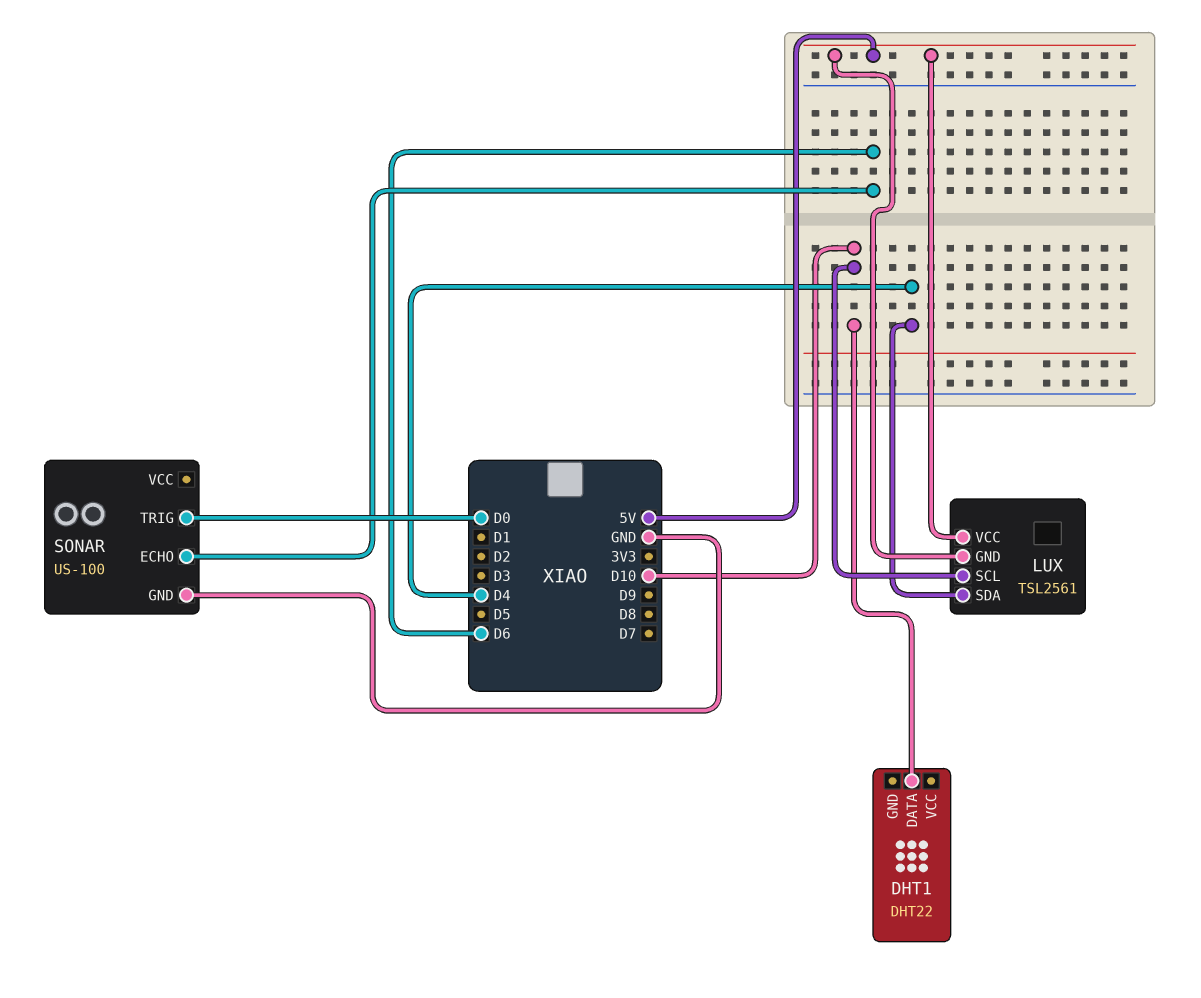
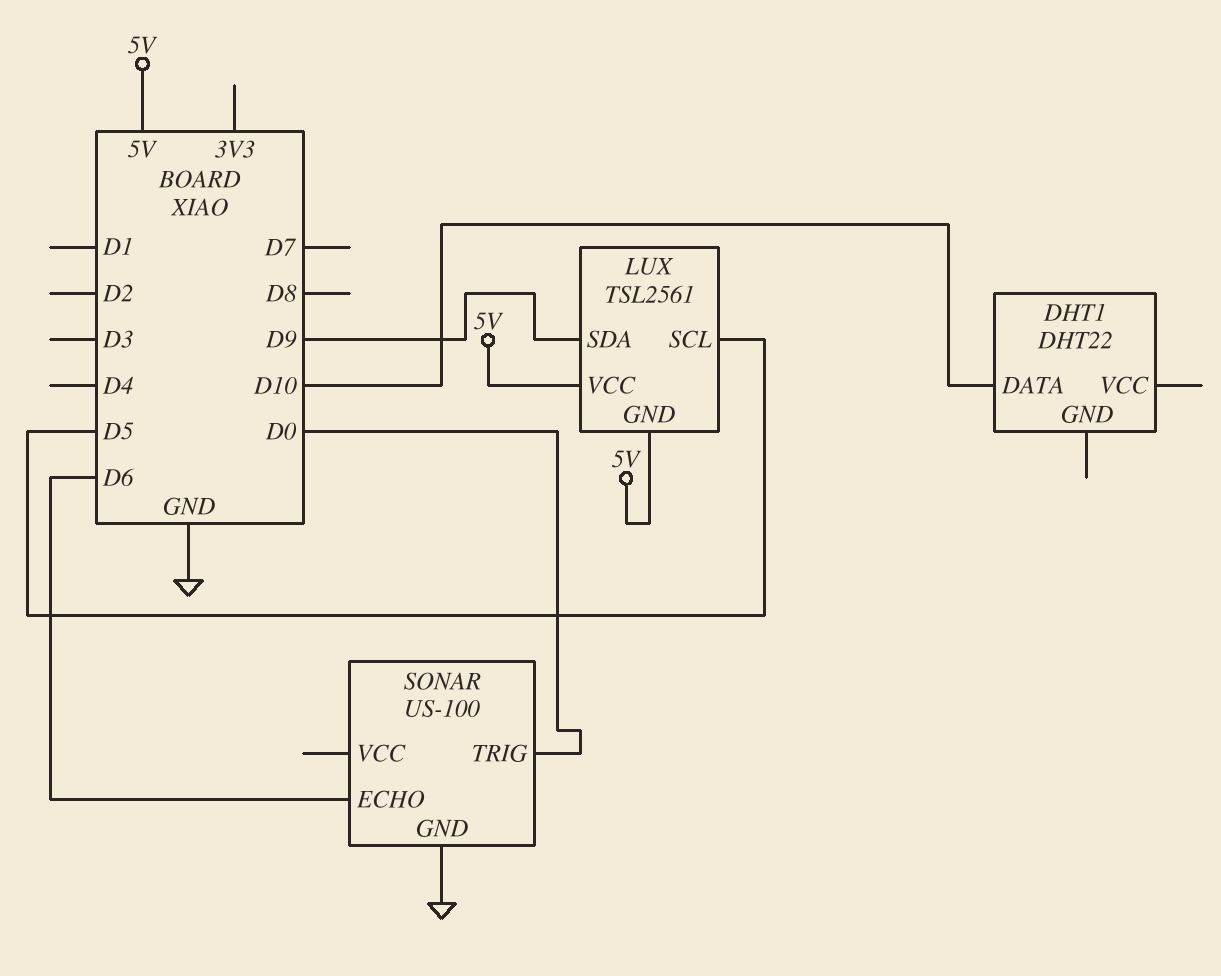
LUX pin SCL: D10 -> D5
LUX pin SDA: D4 -> D9

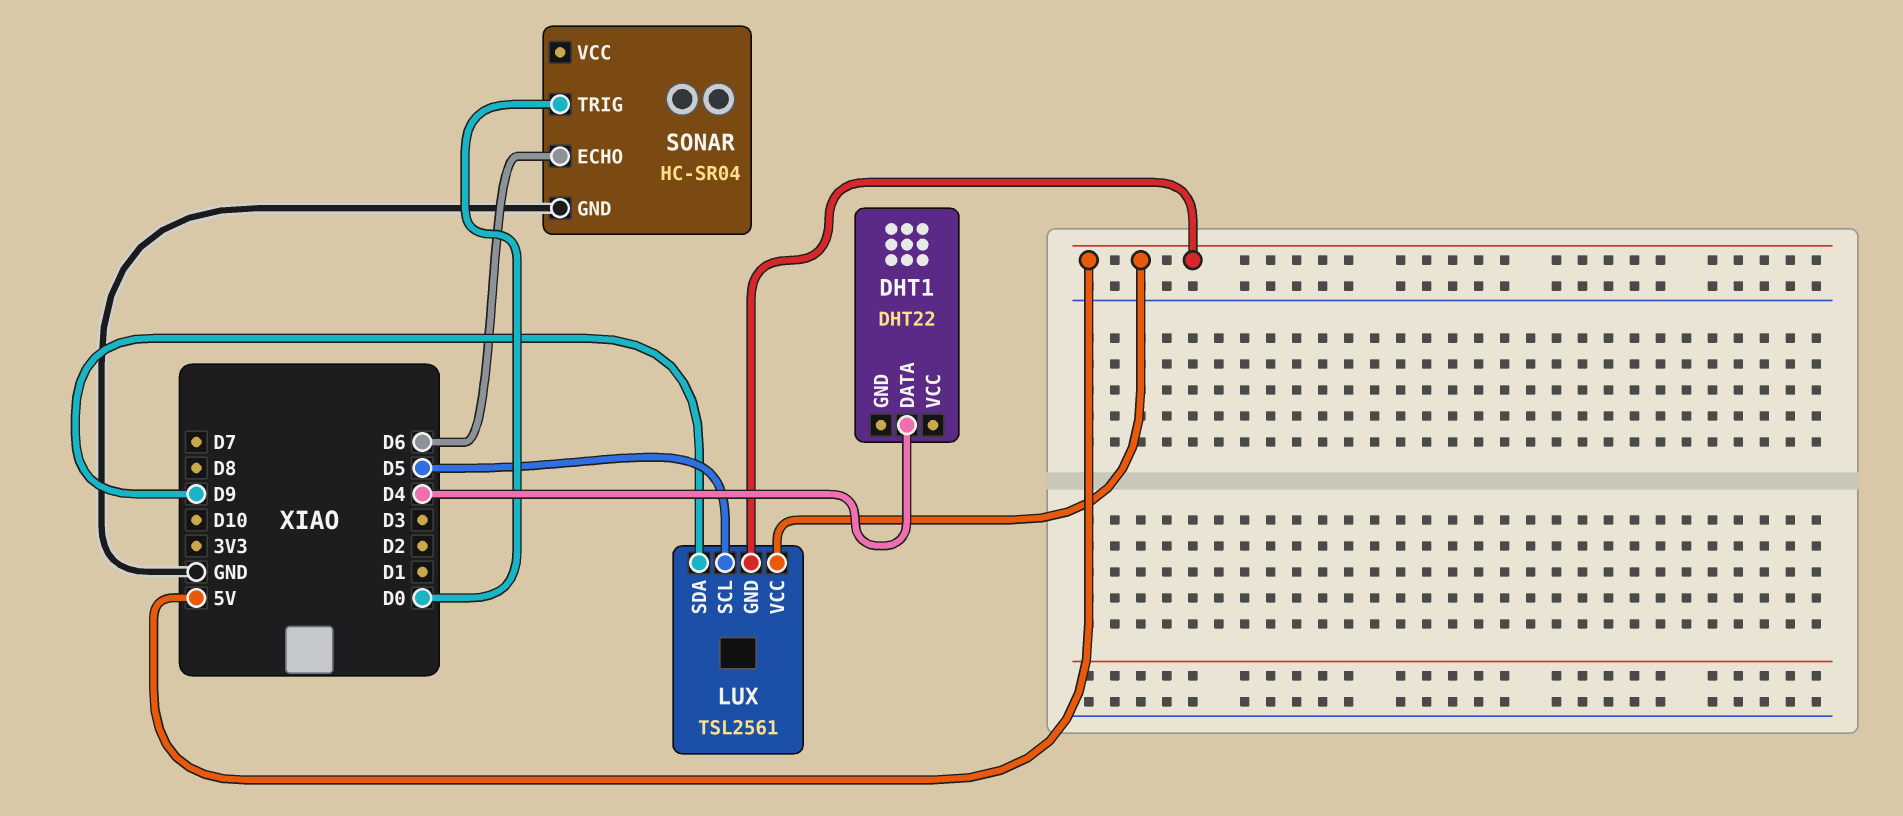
DHT1 pin DATA: D10 -> D4
SONAR: US-100 -> HC-SR04

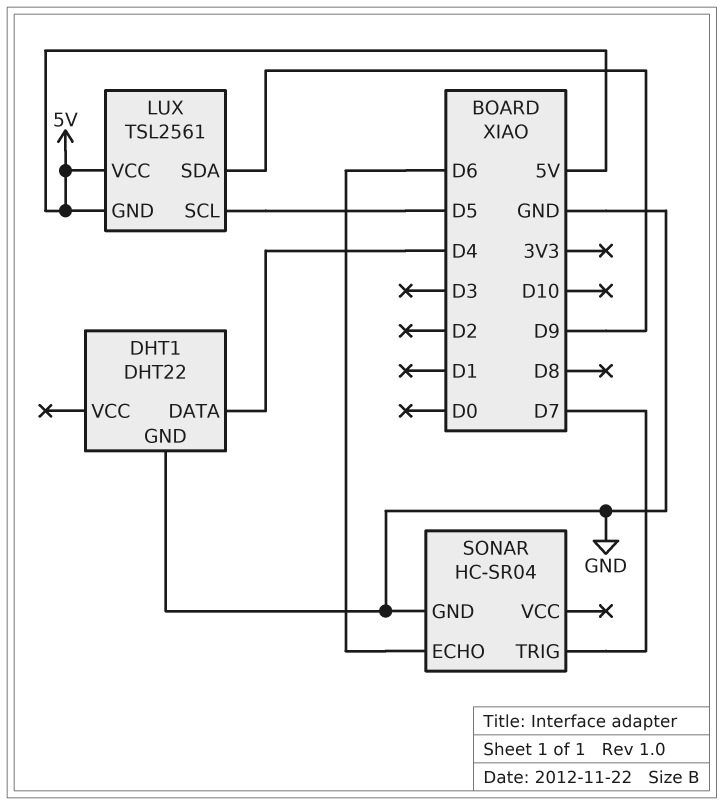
DHT1 pin GND: none -> GND
SONAR pin TRIG: D0 -> D7

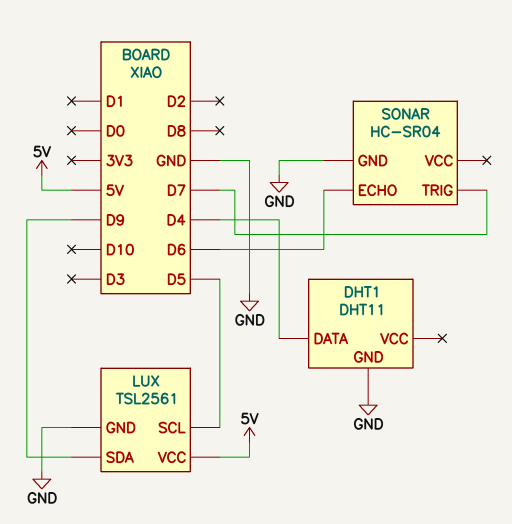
DHT1: DHT22 -> DHT11
LUX pin GND: 5V -> GND

